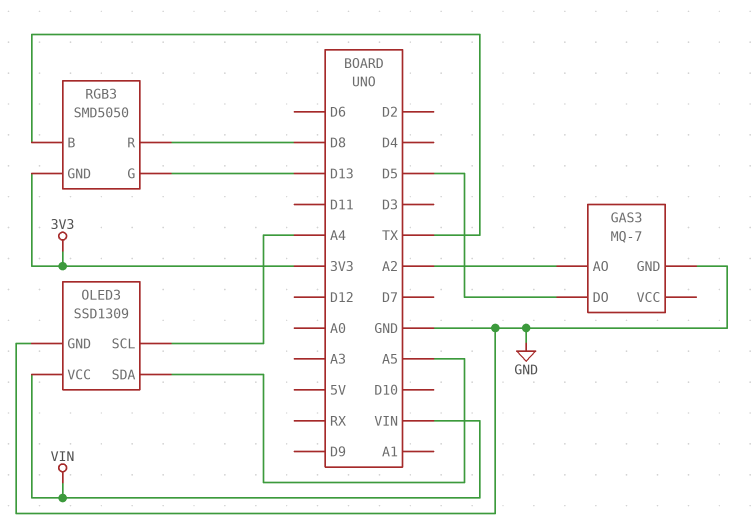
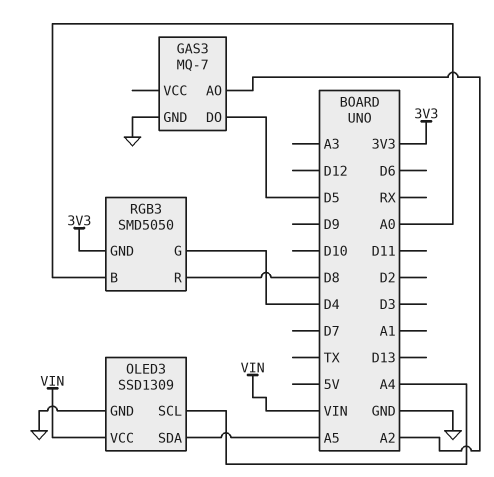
RGB3 pin B: TX -> A0
RGB3 pin G: D13 -> D4

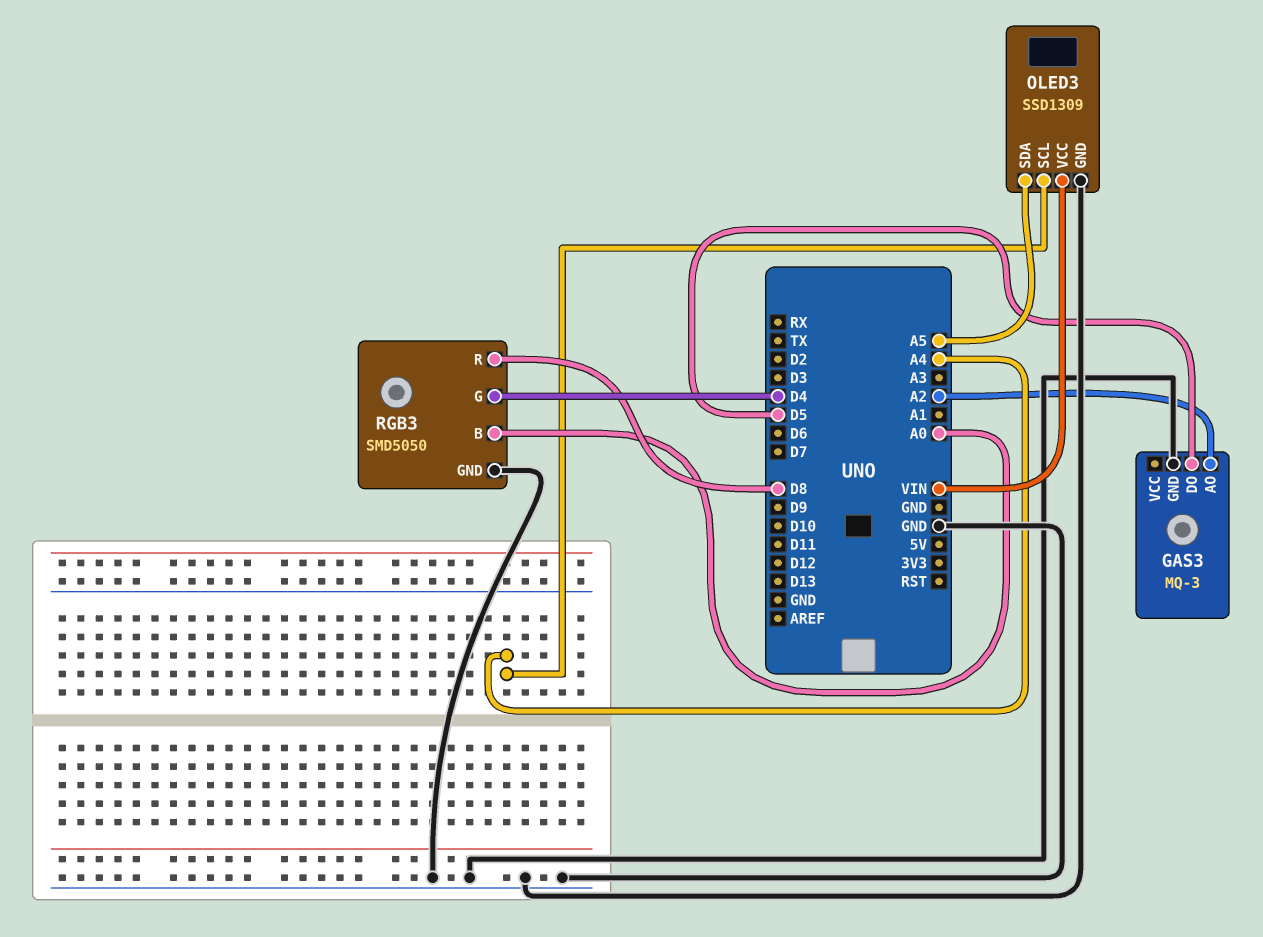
GAS3: MQ-7 -> MQ-3
RGB3 pin GND: 3V3 -> GND

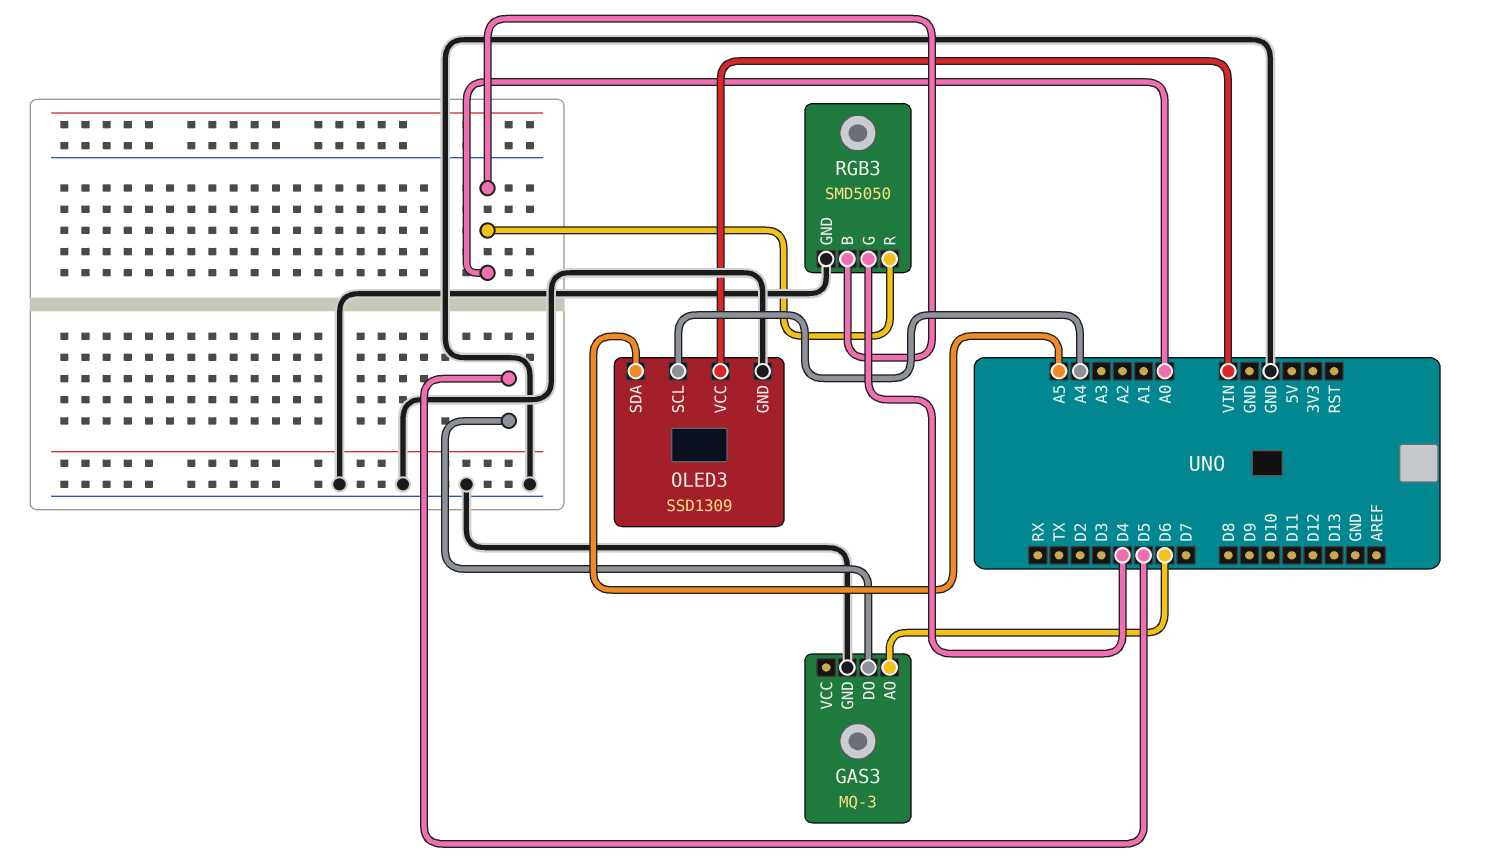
GAS3 pin AO: A2 -> D6
RGB3 pin R: D8 -> A0

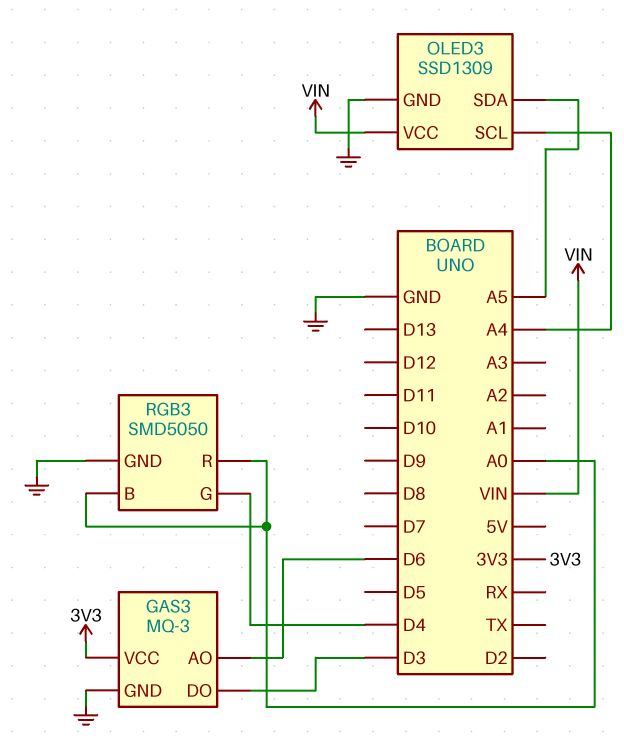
GAS3 pin DO: D5 -> D3
GAS3 pin VCC: none -> 3V3

